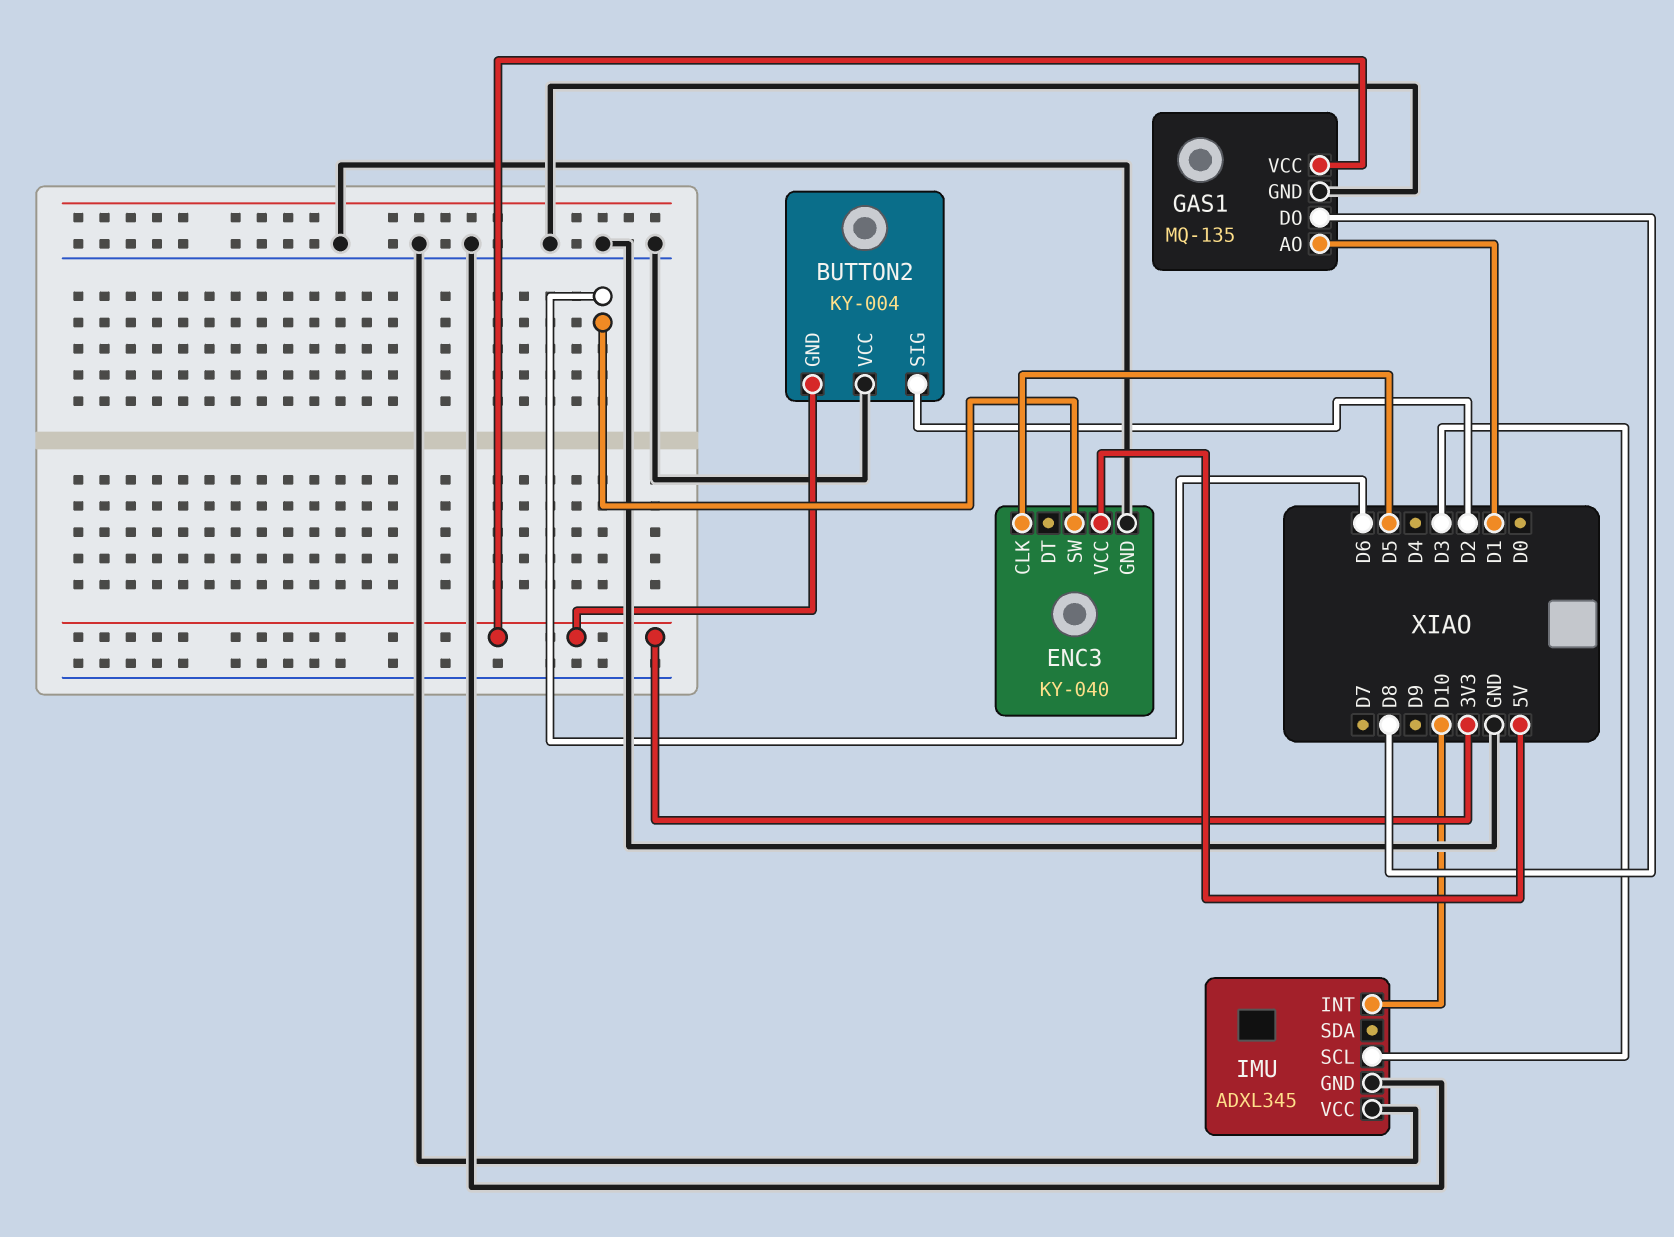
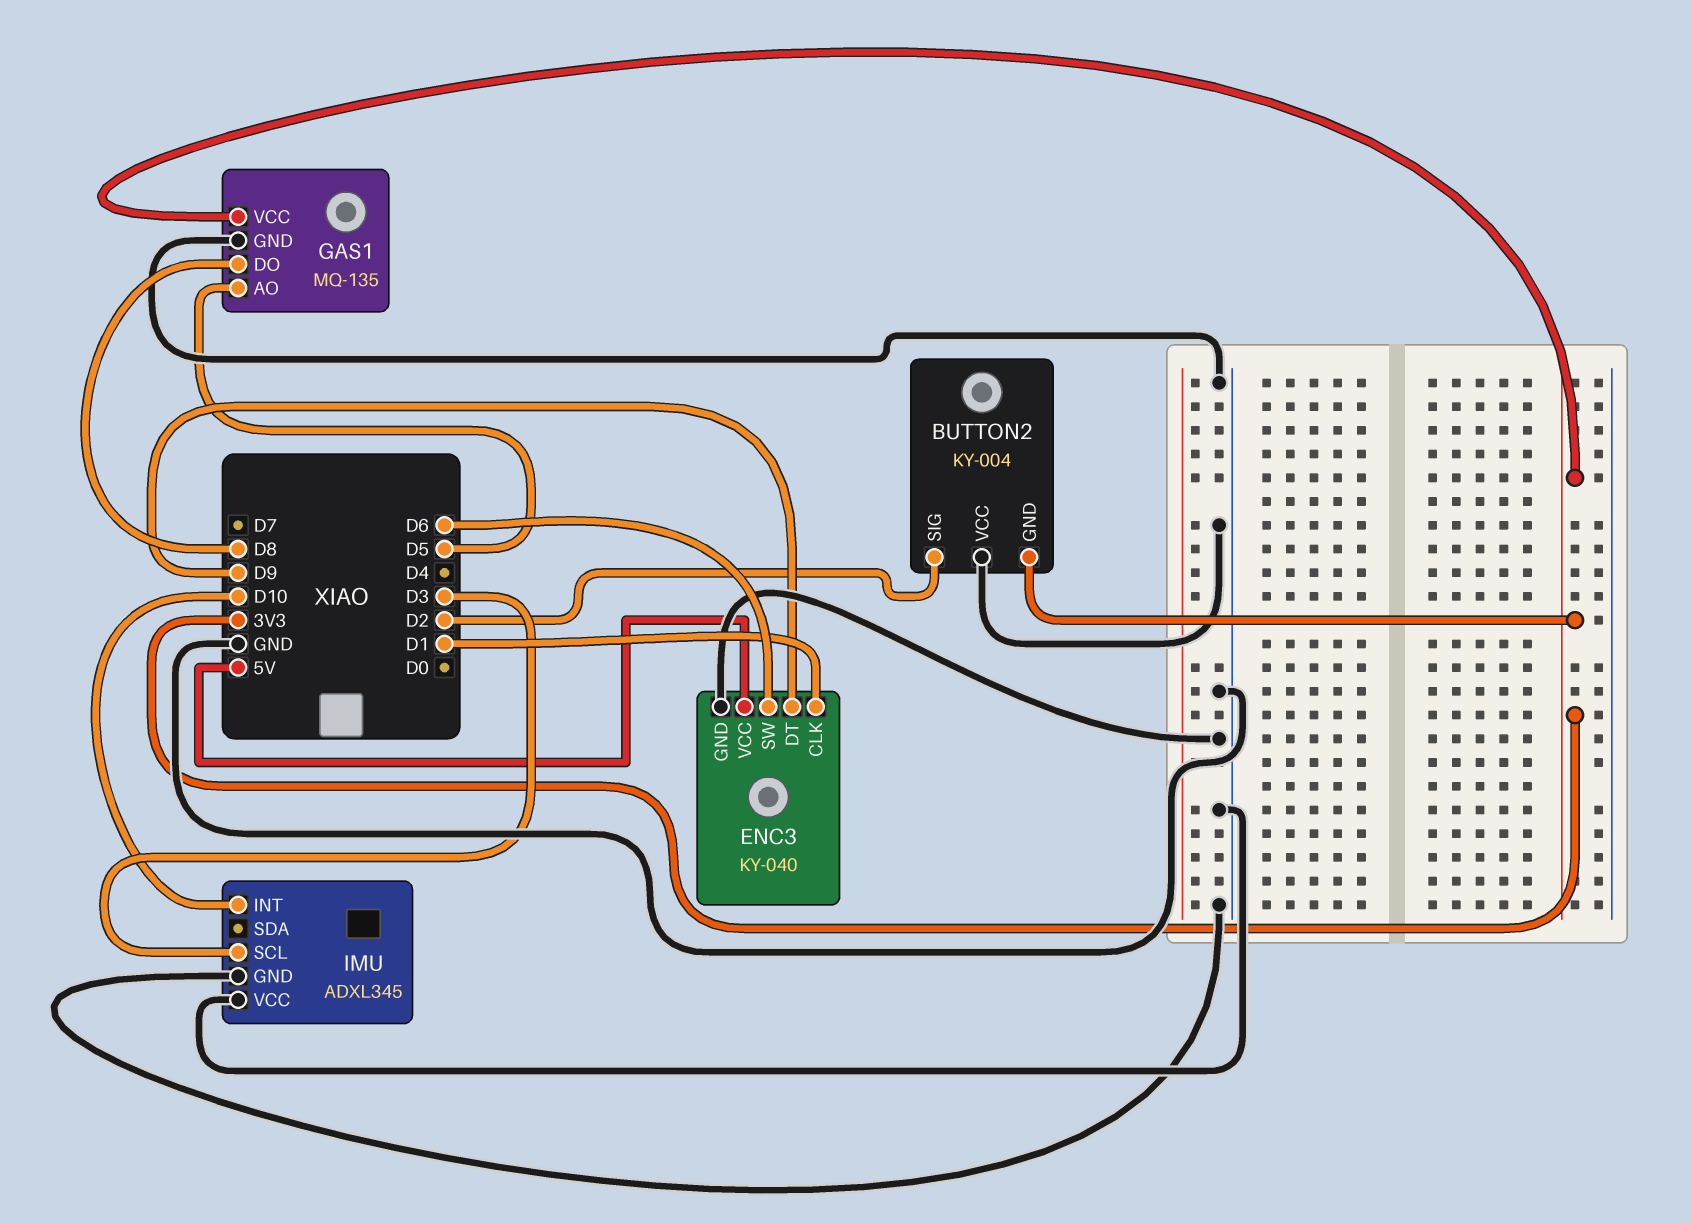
ENC3 pin CLK: D5 -> D1
ENC3 pin DT: none -> D9
GAS1 pin AO: D1 -> D5

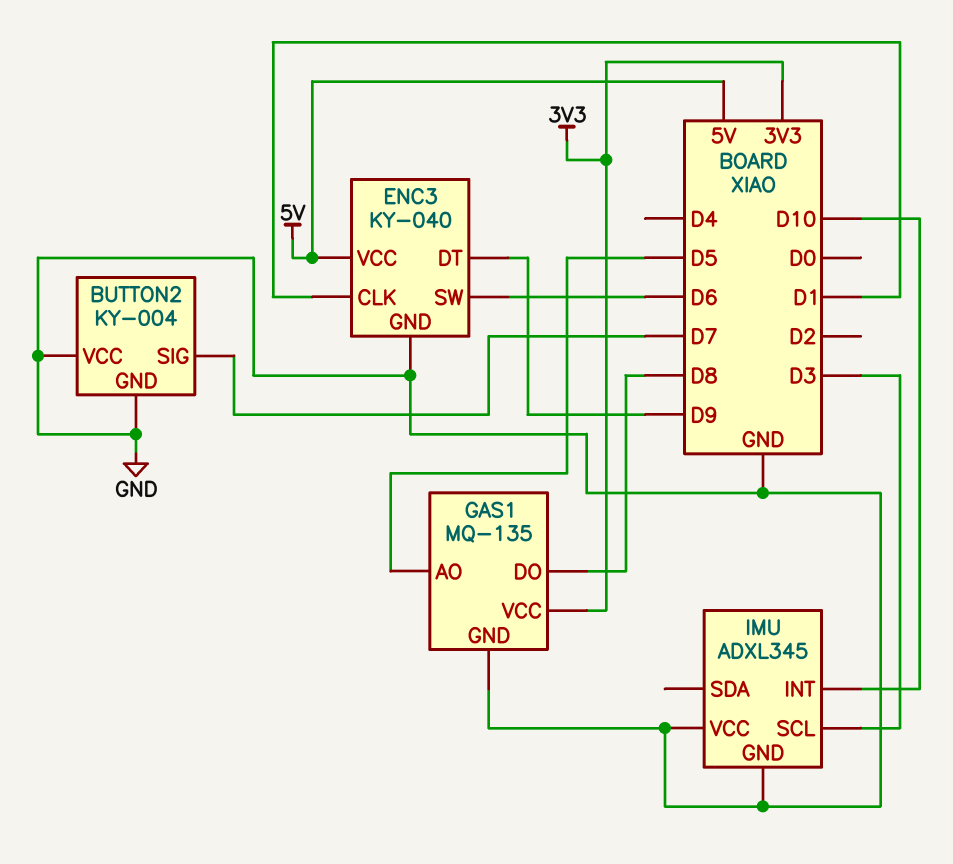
BUTTON2 pin GND: 3V3 -> GND
BUTTON2 pin SIG: D2 -> D7

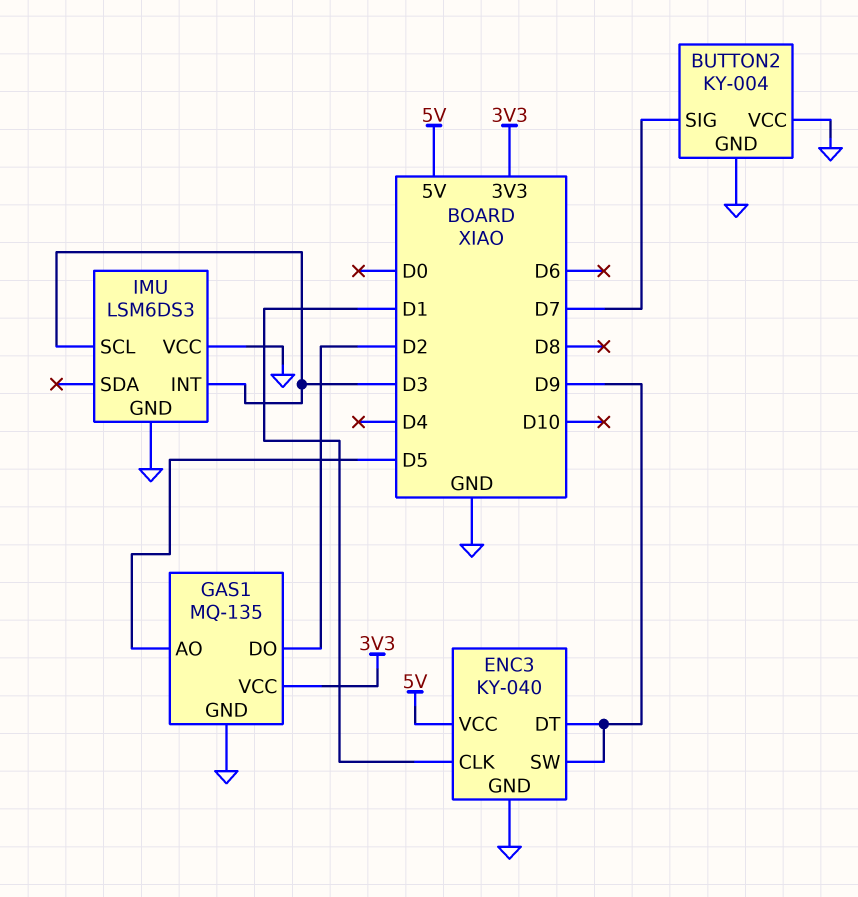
ENC3 pin SW: D6 -> D9
GAS1 pin DO: D8 -> D2
IMU: ADXL345 -> LSM6DS3
IMU pin INT: D10 -> D3

